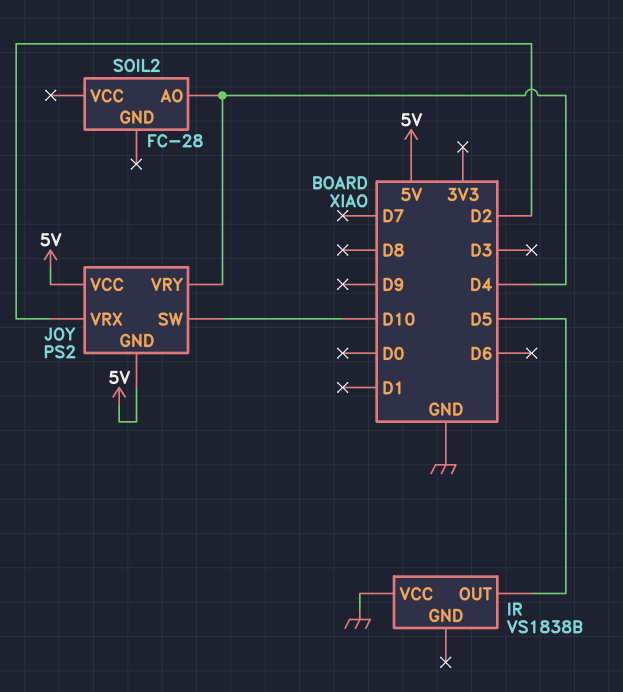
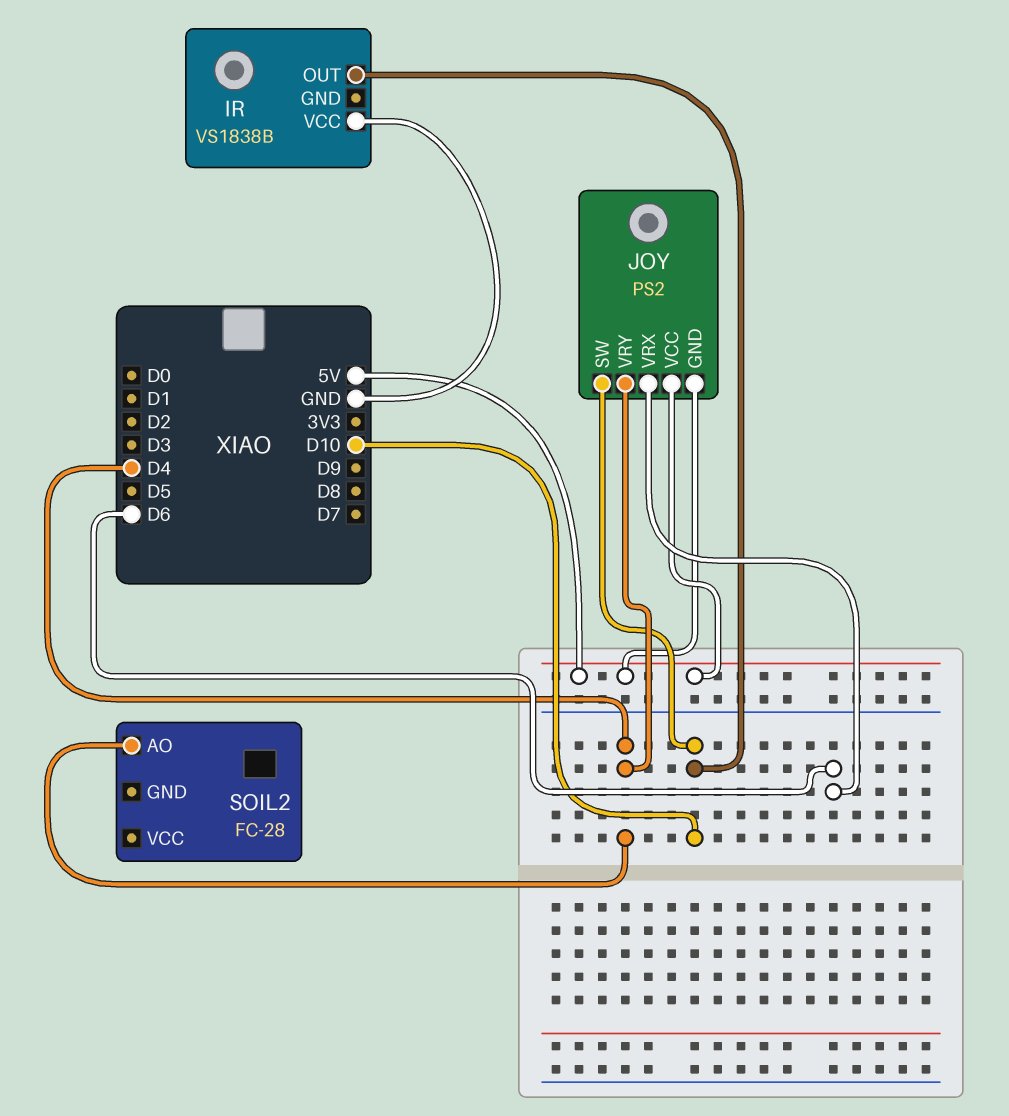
IR pin OUT: D5 -> D10
JOY pin VRX: D2 -> D6

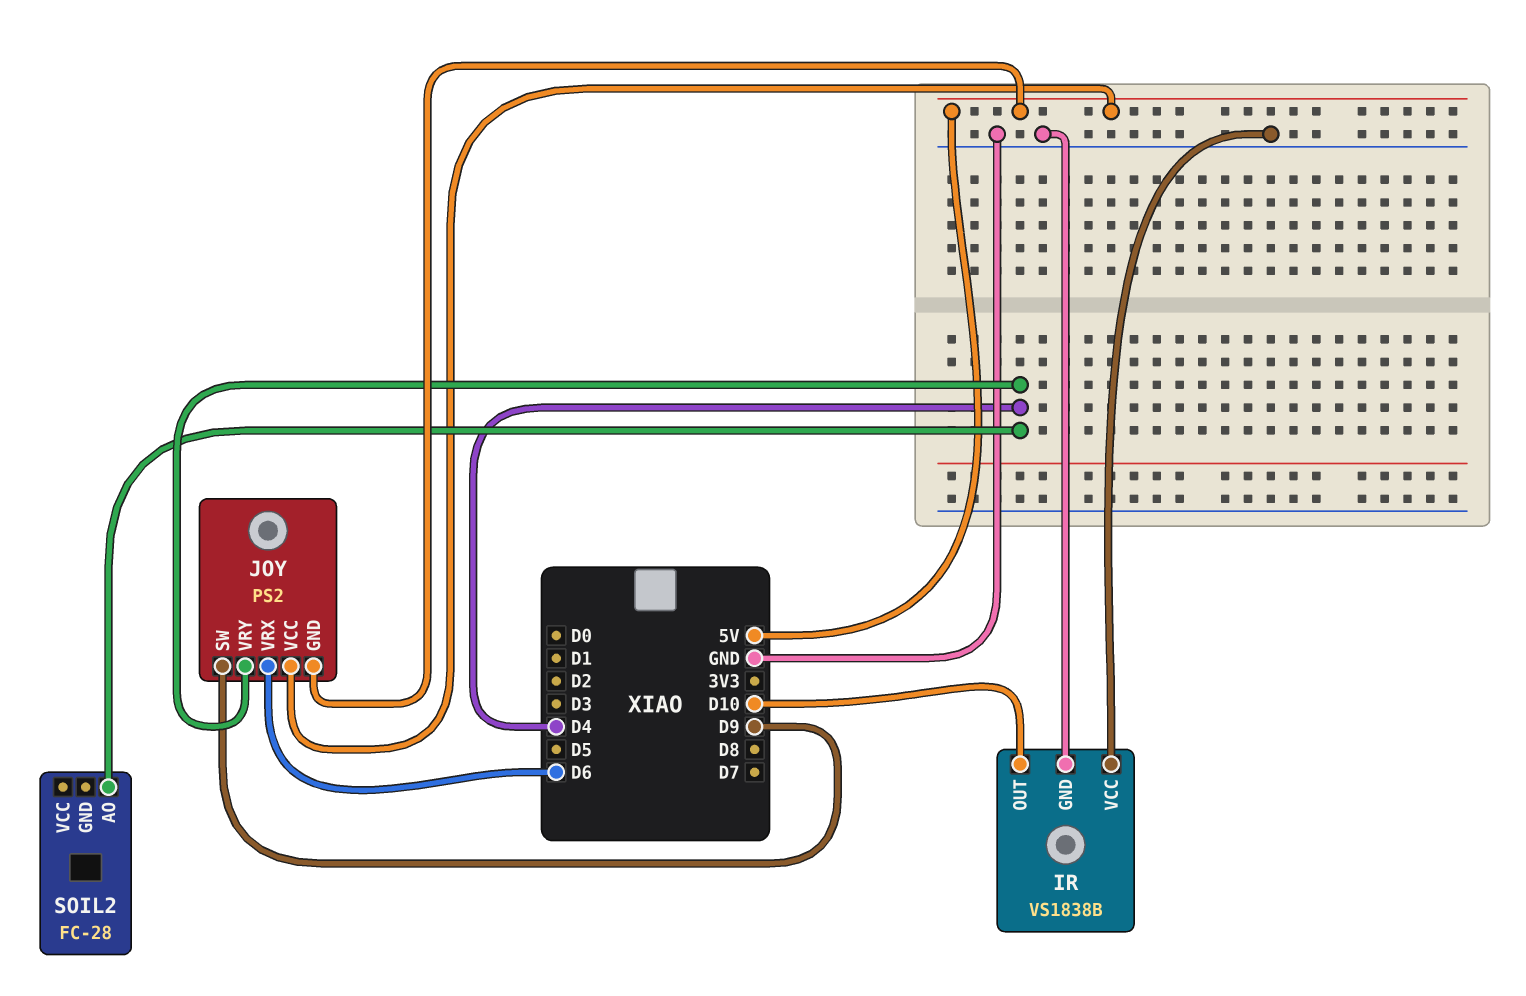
IR pin GND: none -> GND
JOY pin SW: D10 -> D9

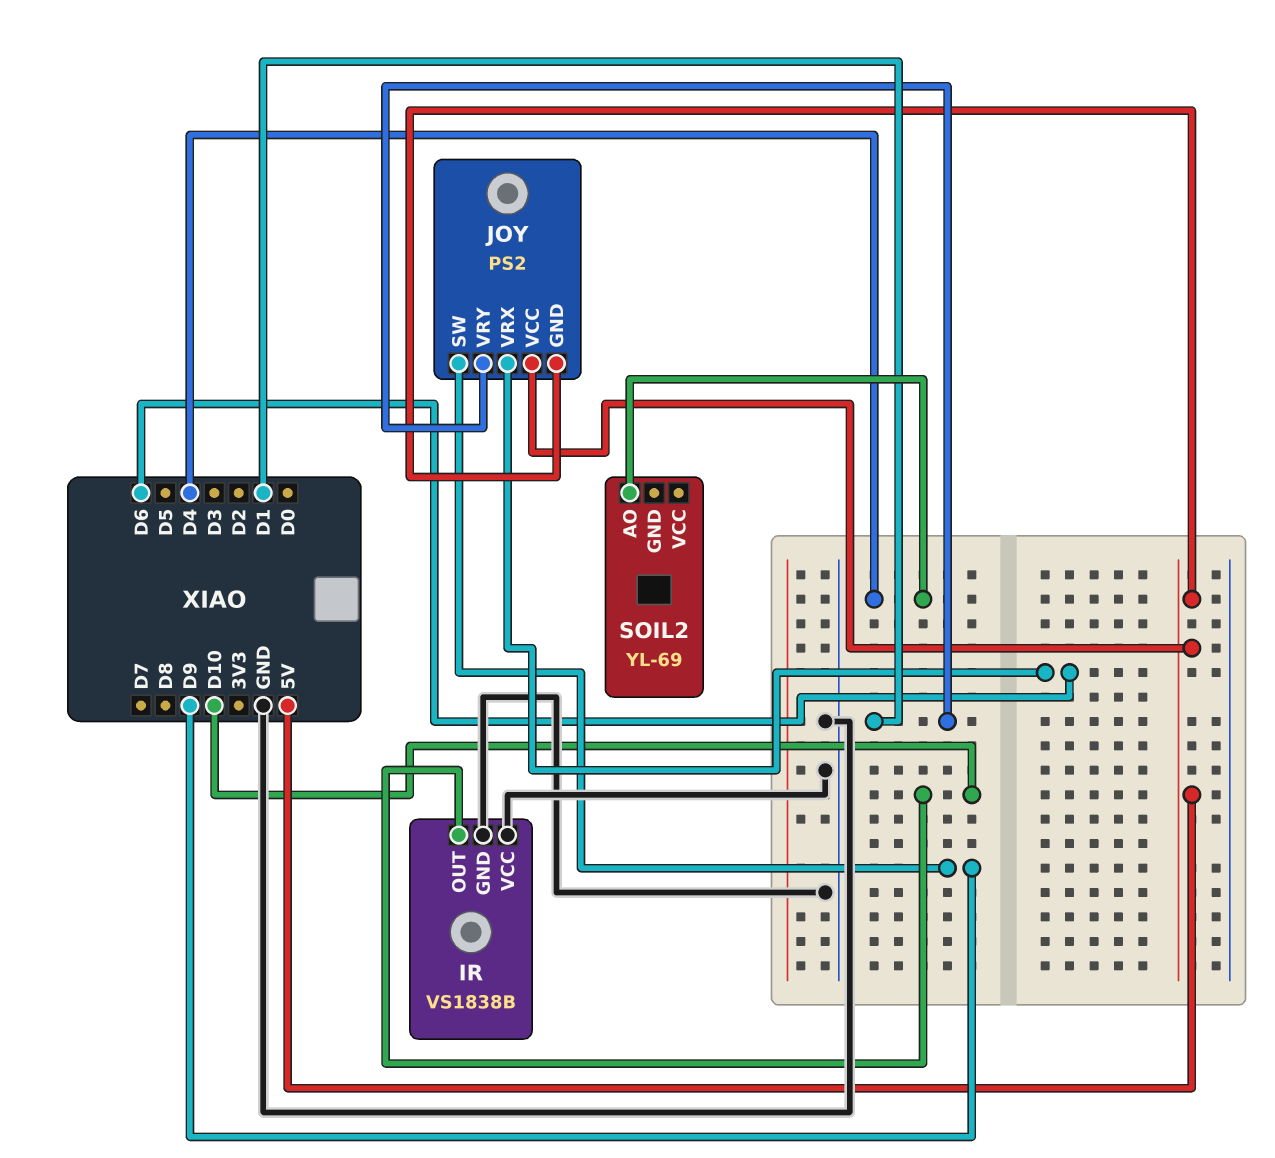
JOY pin VRY: D4 -> D1
SOIL2: FC-28 -> YL-69

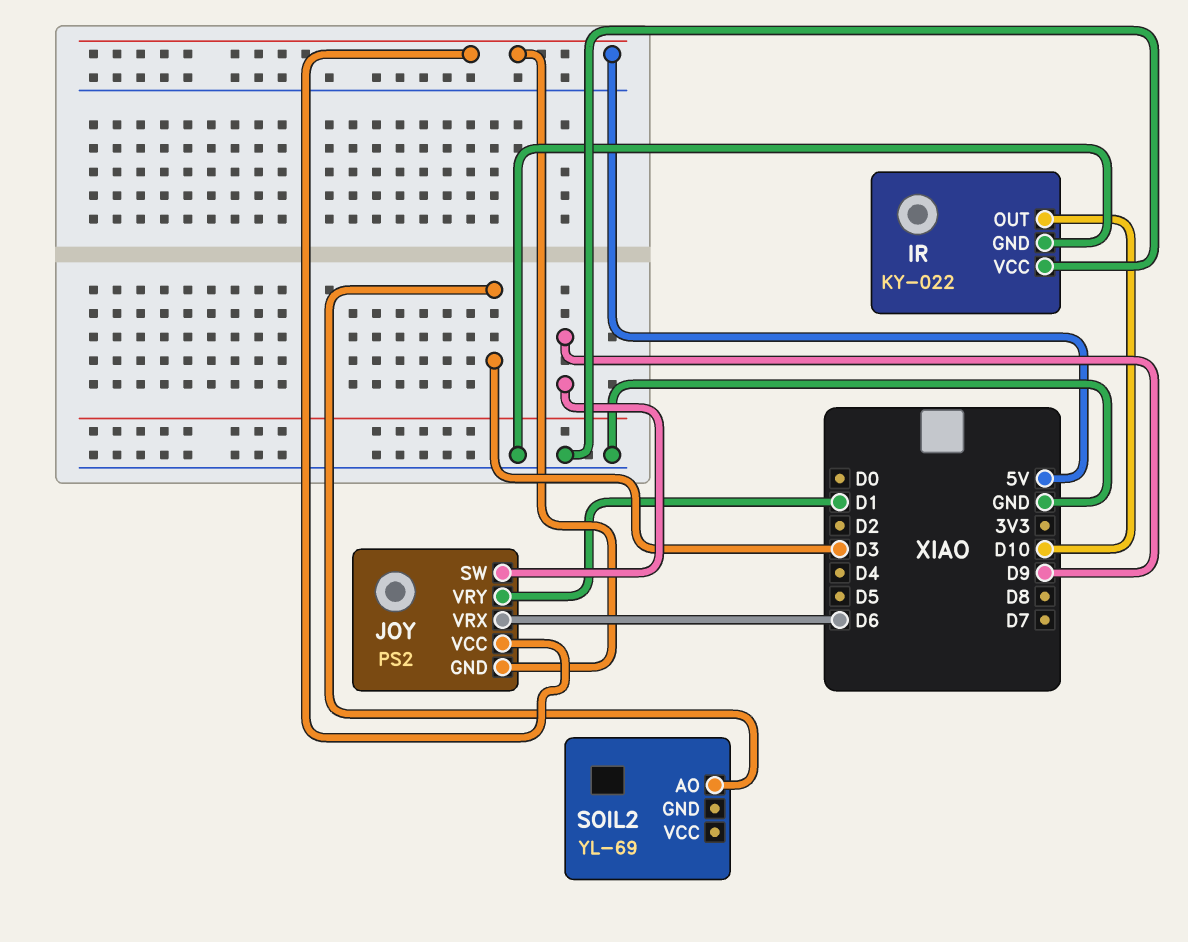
IR: VS1838B -> KY-022
SOIL2 pin AO: D4 -> D3

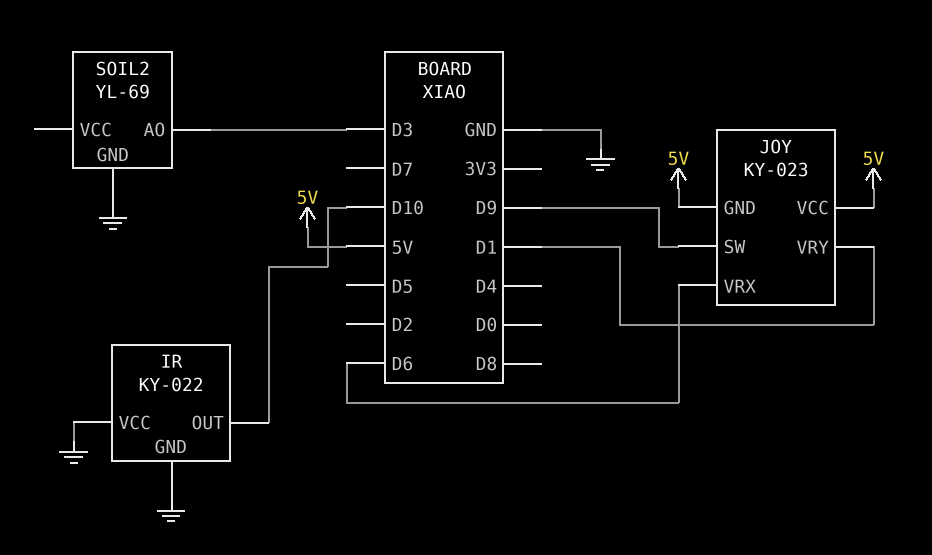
JOY: PS2 -> KY-023
SOIL2 pin GND: none -> GND

